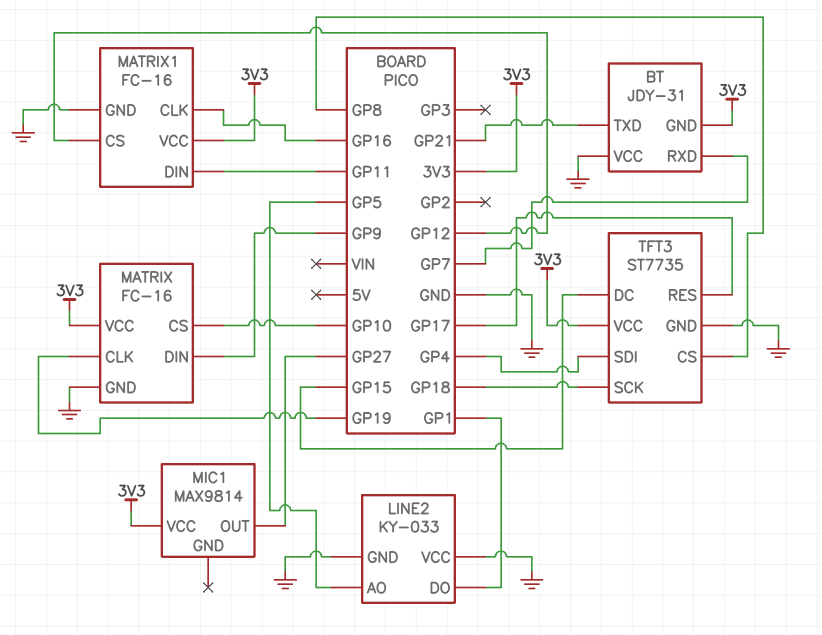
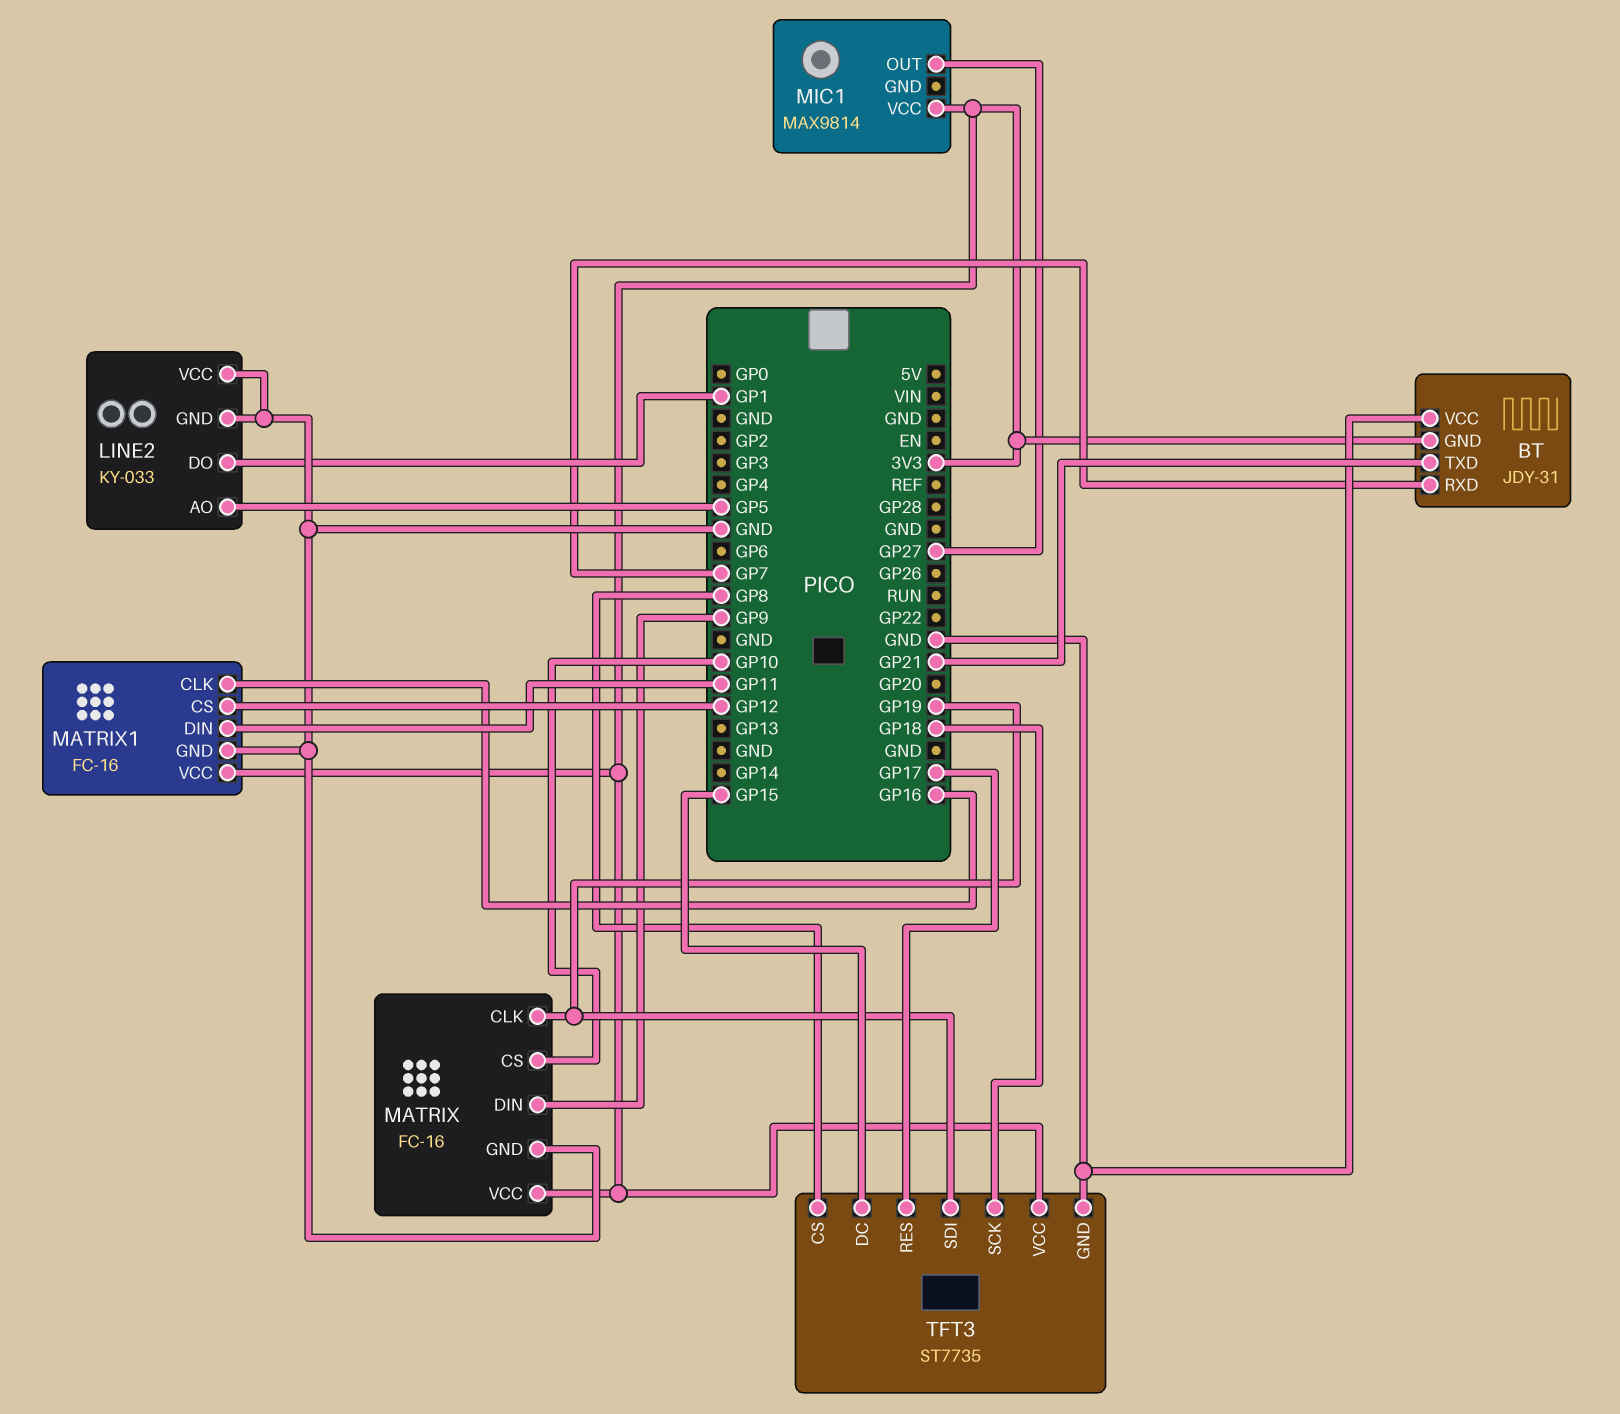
TFT3 pin SDI: GP4 -> GP19

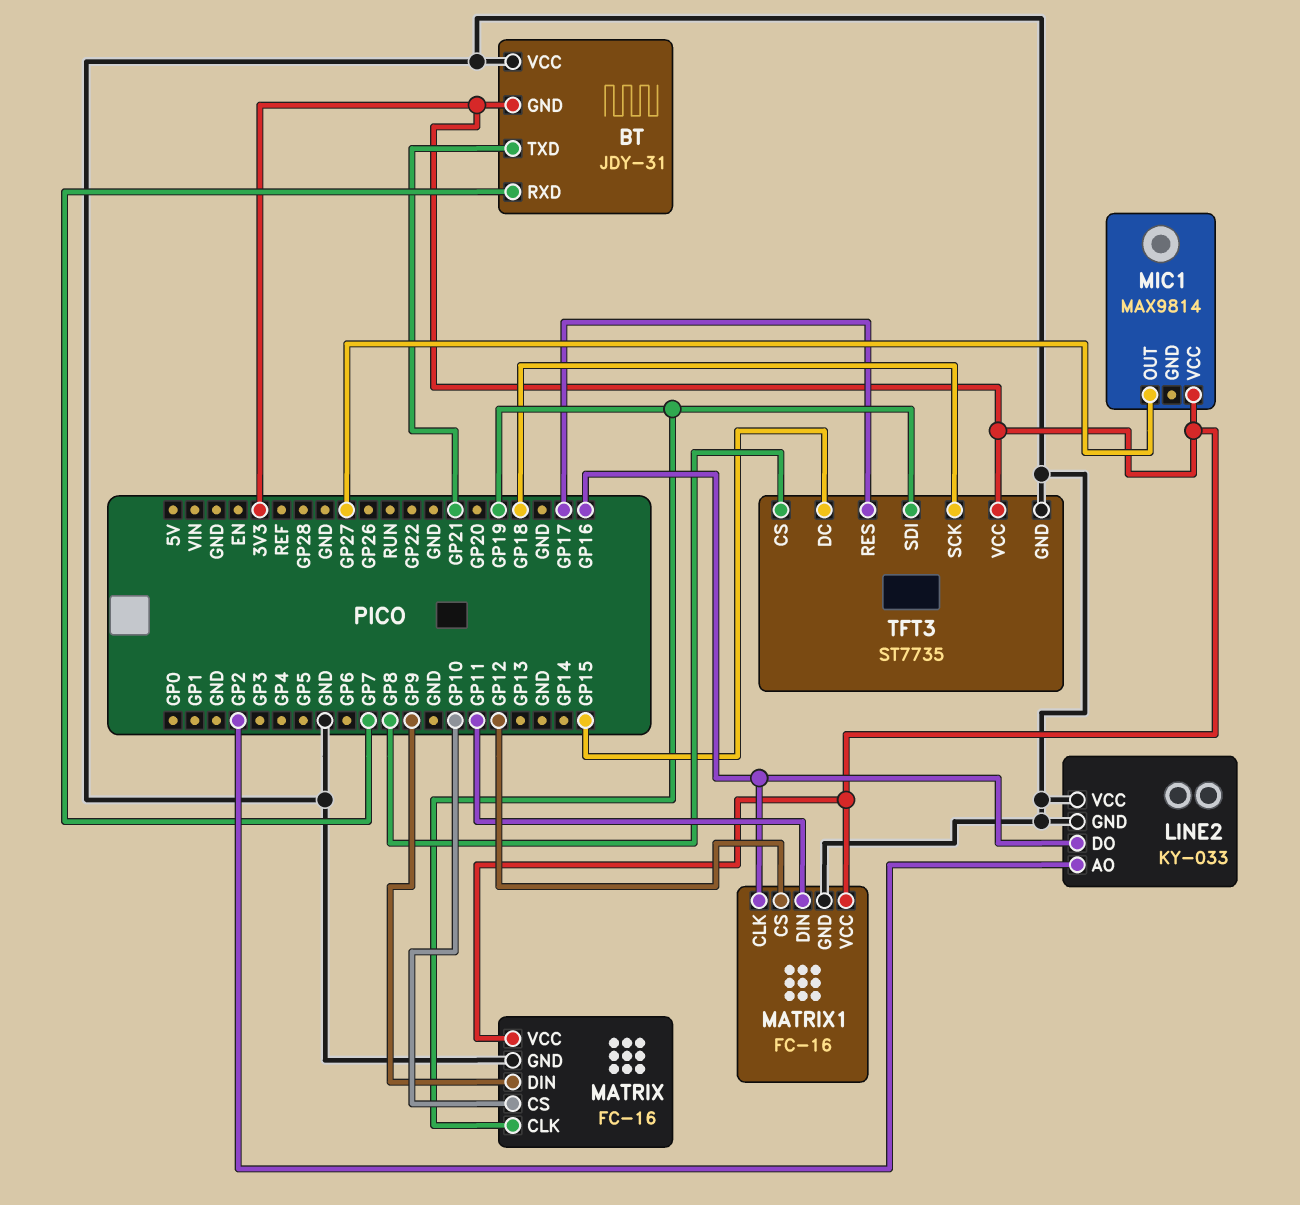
LINE2 pin AO: GP5 -> GP2
LINE2 pin DO: GP1 -> GP16

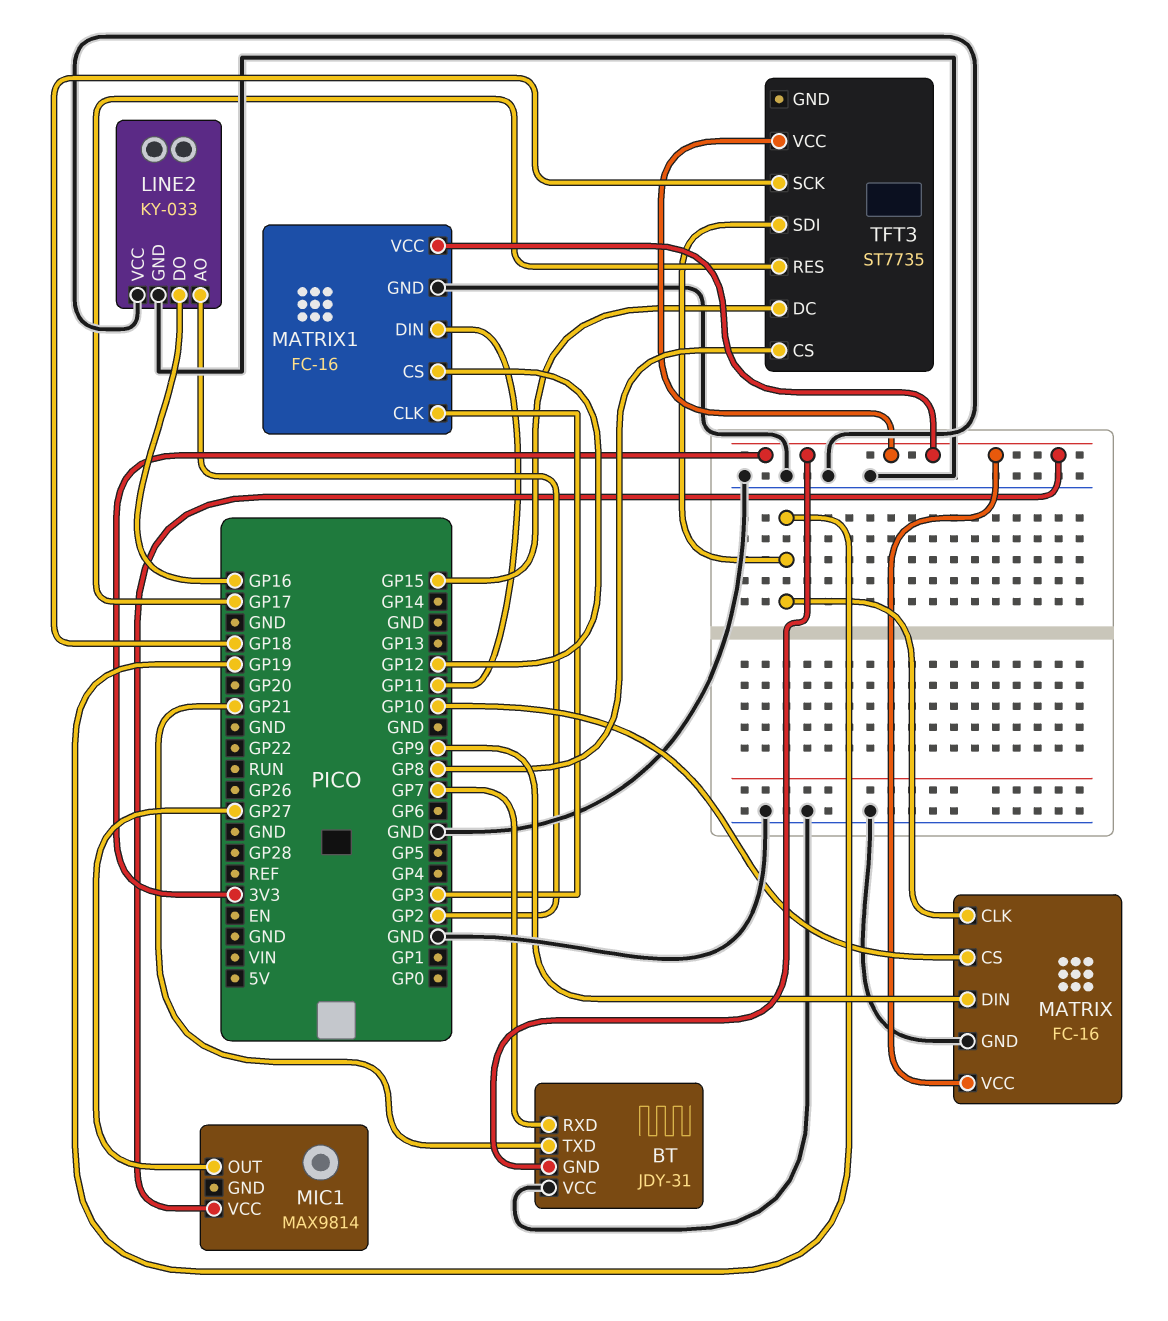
MATRIX1 pin CLK: GP16 -> GP3
TFT3 pin GND: GND -> none

